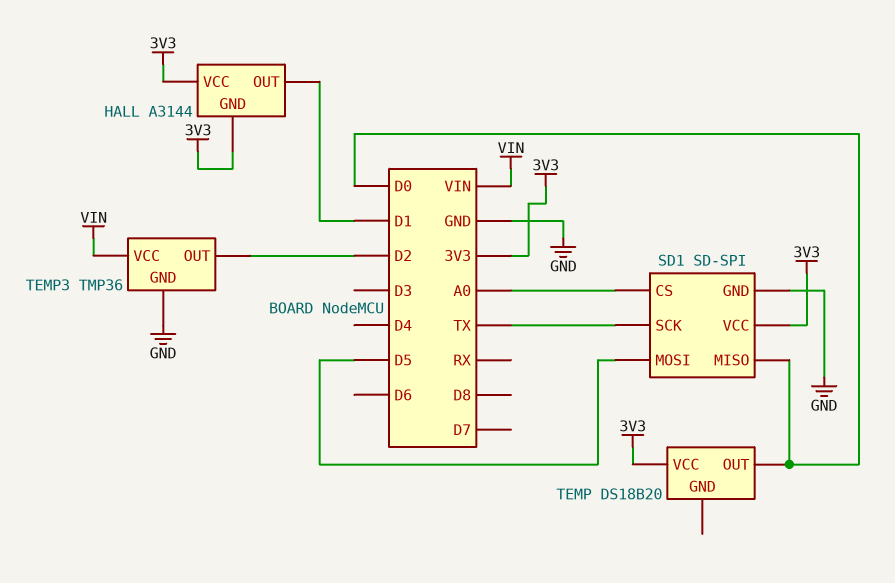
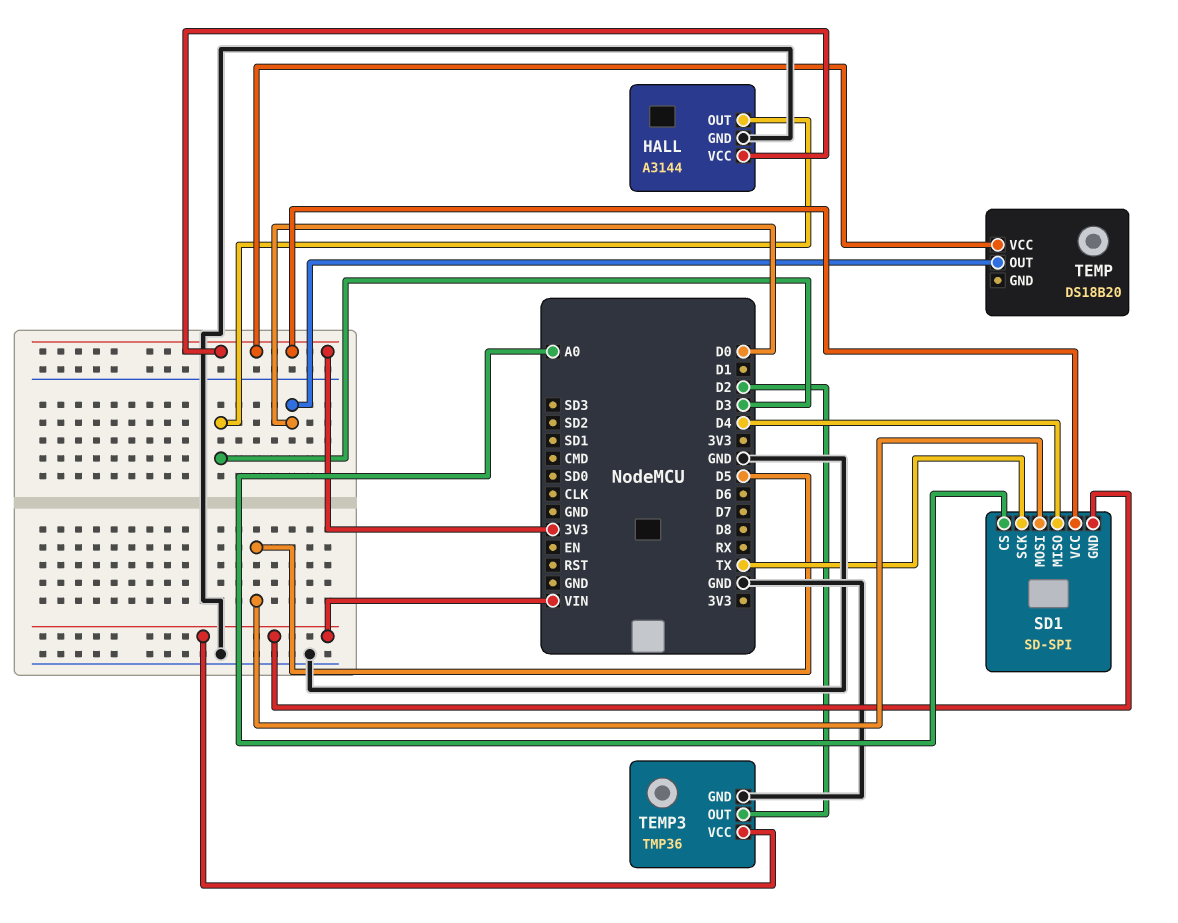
HALL pin GND: 3V3 -> GND
HALL pin OUT: D1 -> D3
SD1 pin GND: GND -> VIN
SD1 pin MISO: D0 -> D4

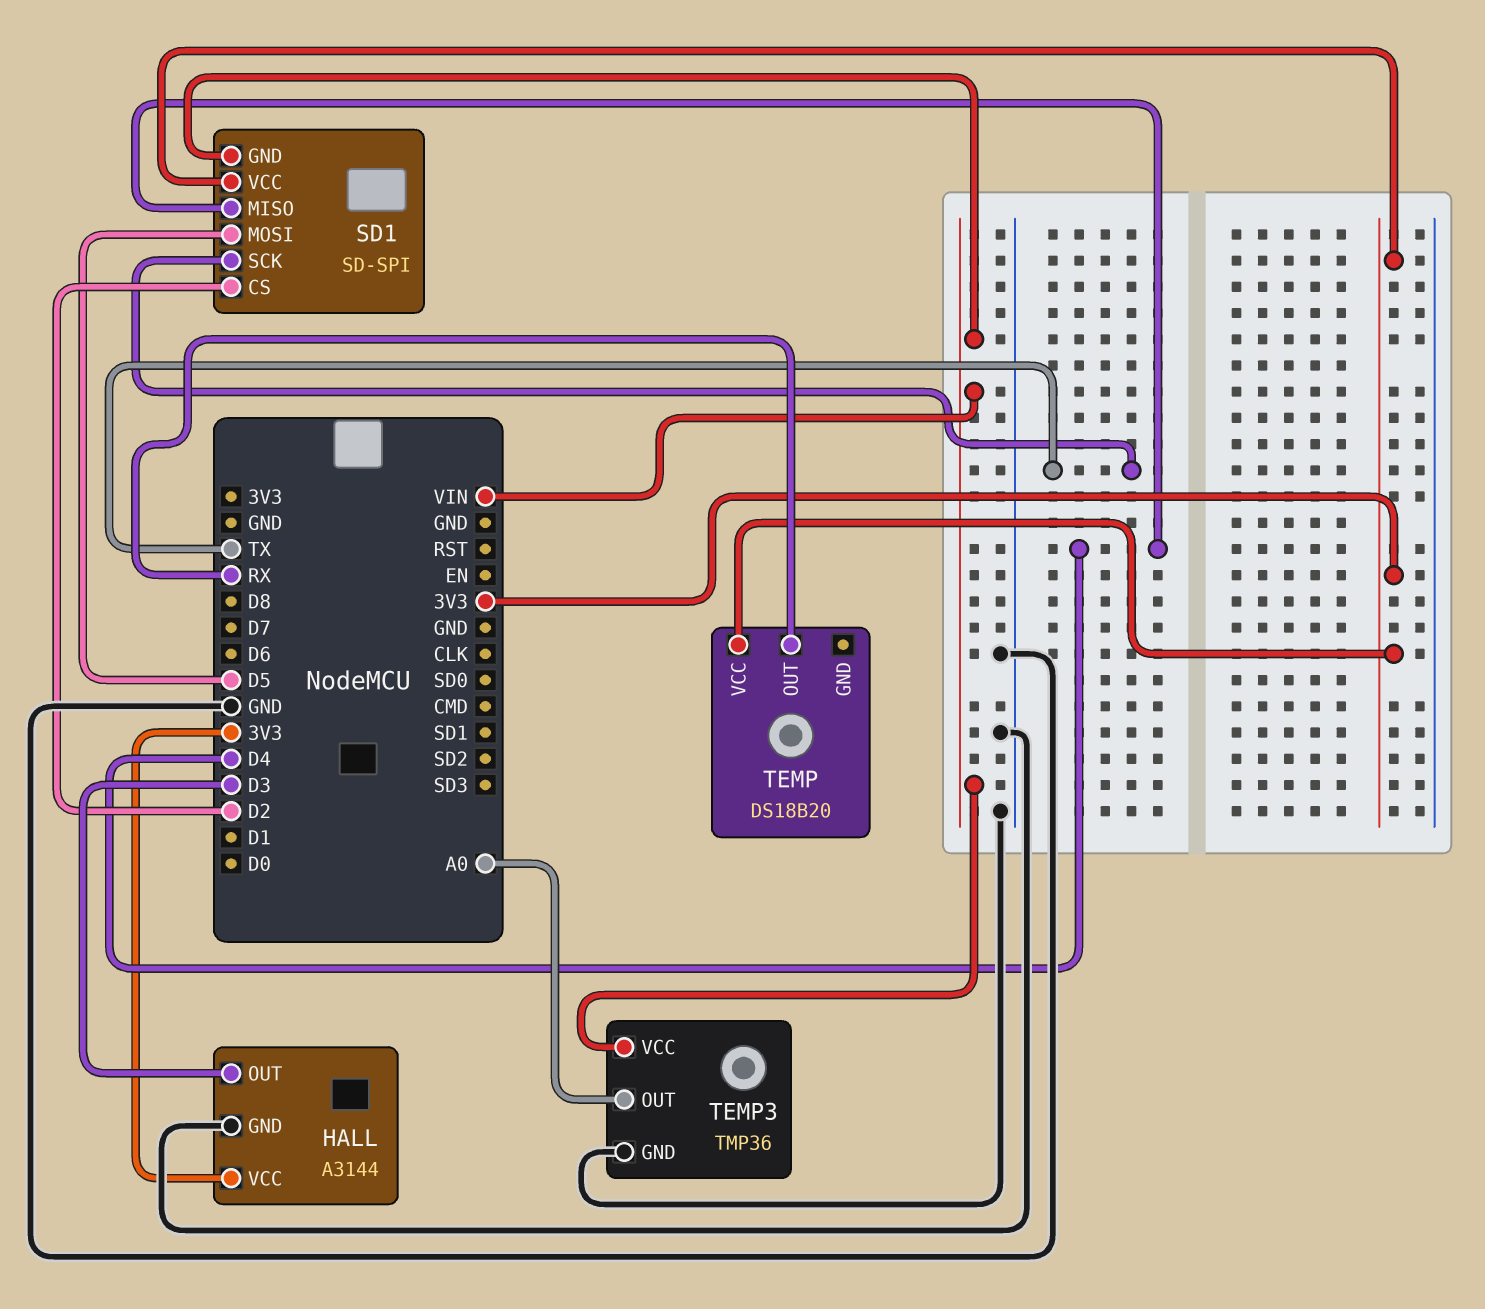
SD1 pin CS: A0 -> D2
TEMP pin OUT: D0 -> RX
TEMP3 pin OUT: D2 -> A0

